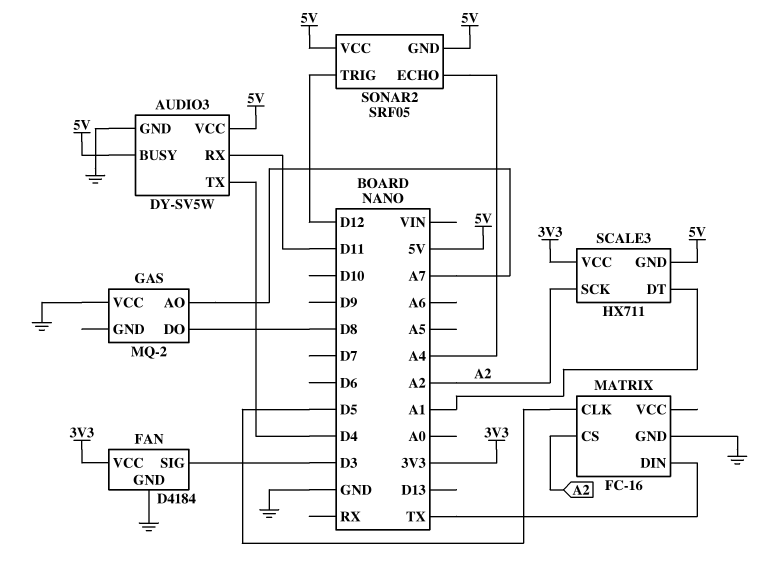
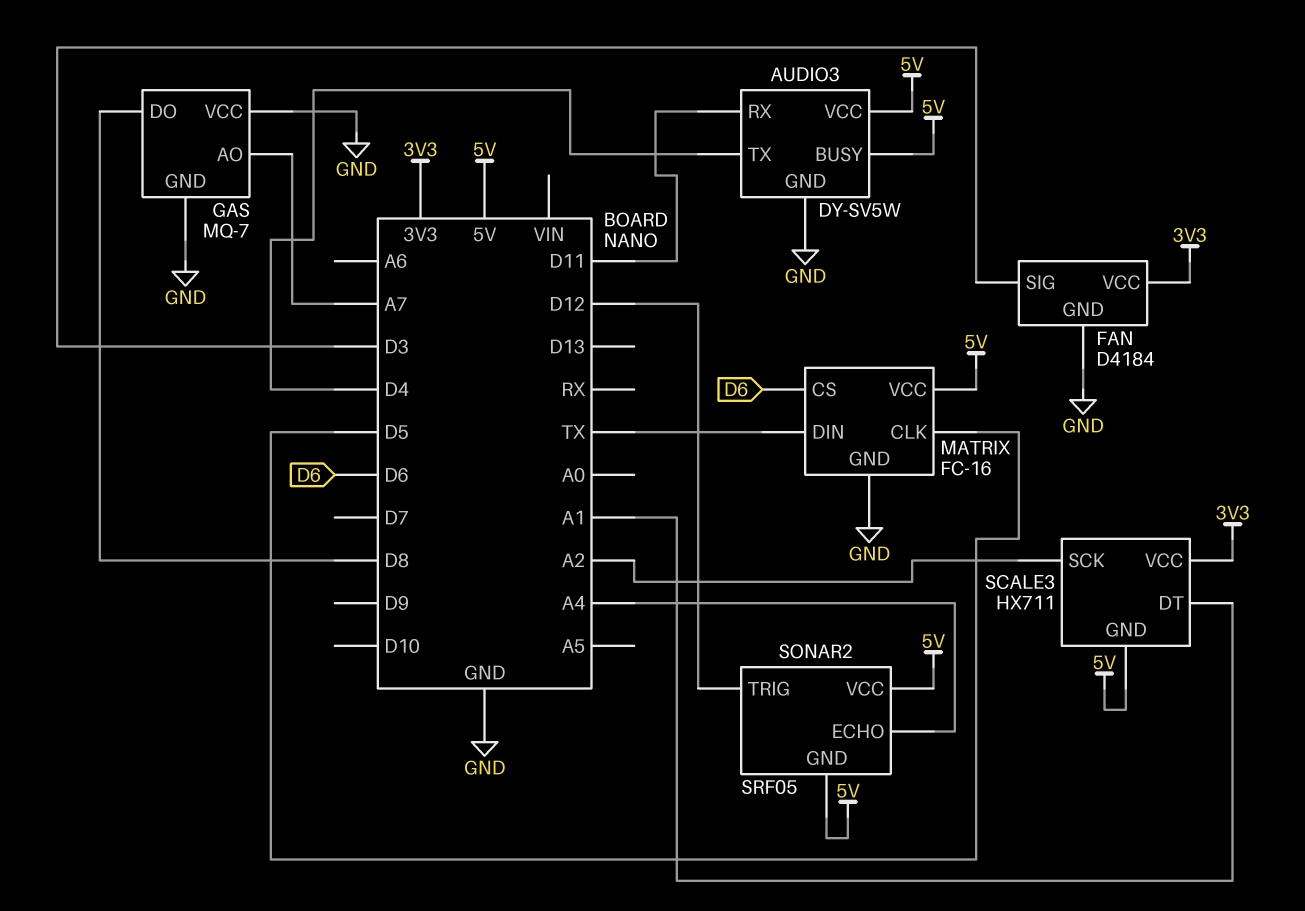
GAS: MQ-2 -> MQ-7
GAS pin GND: none -> GND
MATRIX pin CS: A2 -> D6
MATRIX pin VCC: none -> 5V

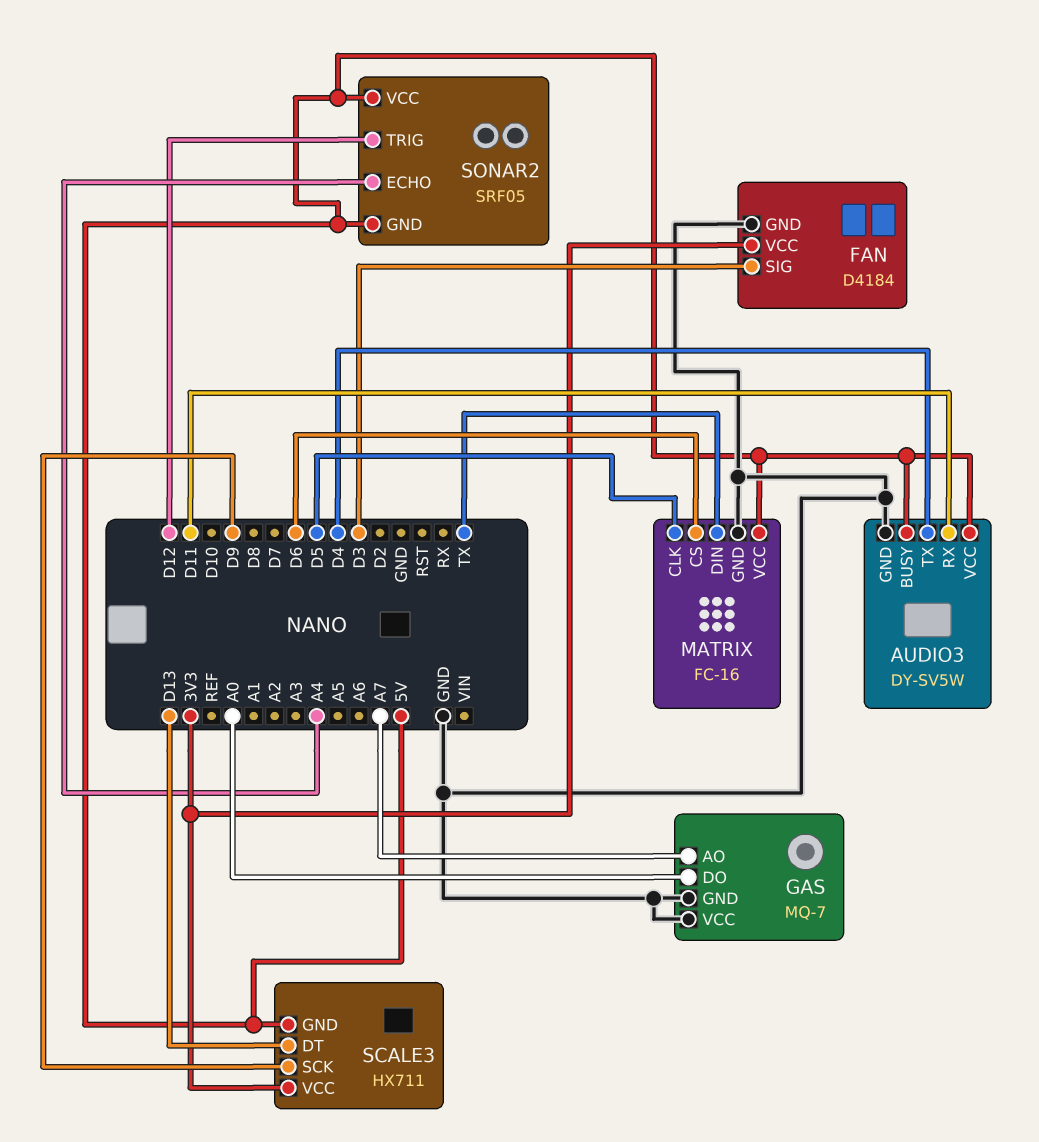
GAS pin DO: D8 -> A0
SCALE3 pin DT: A1 -> D13
SCALE3 pin SCK: A2 -> D9

